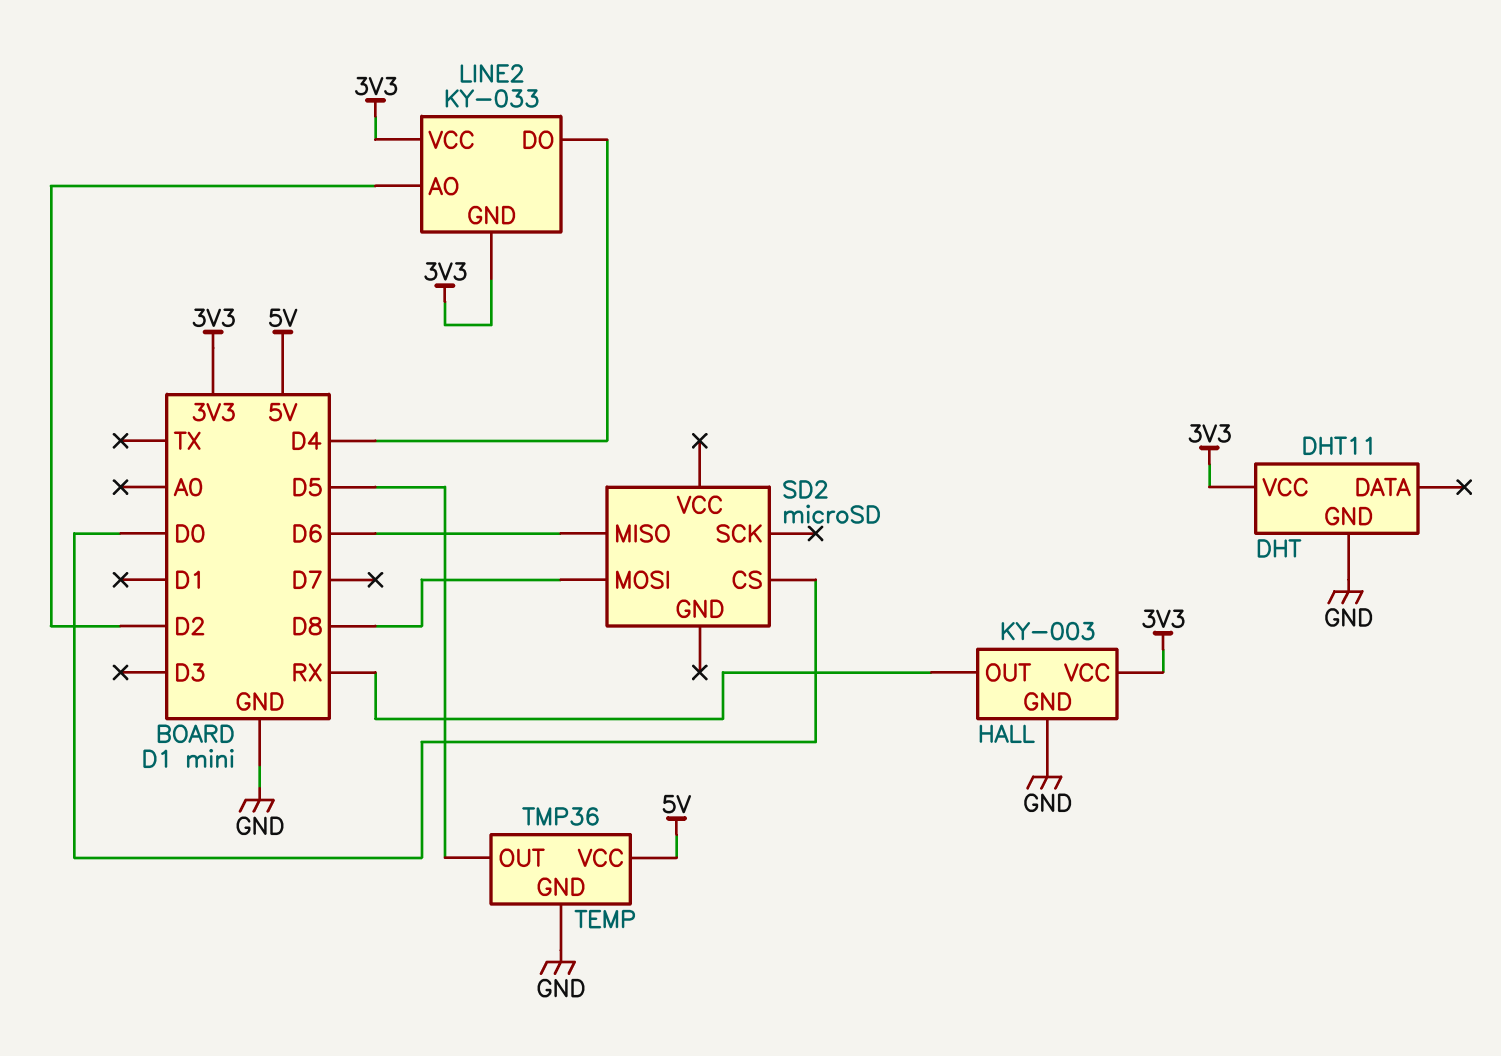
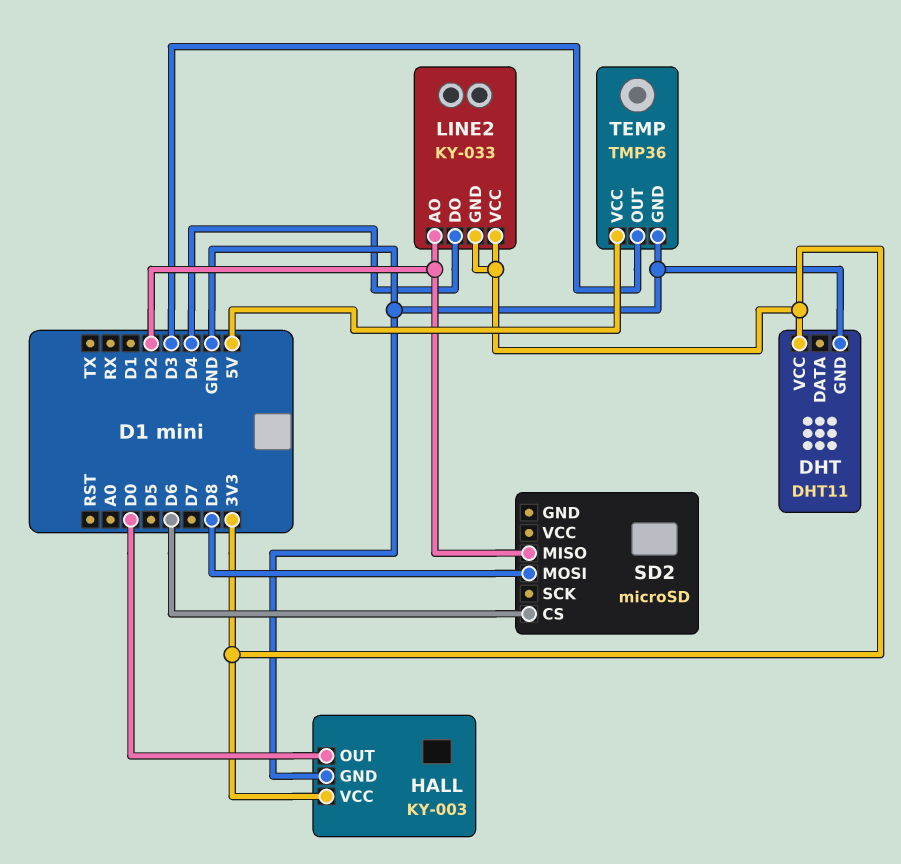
HALL pin OUT: RX -> D0
SD2 pin CS: D0 -> D6
SD2 pin MISO: D6 -> D2
TEMP pin OUT: D5 -> D3

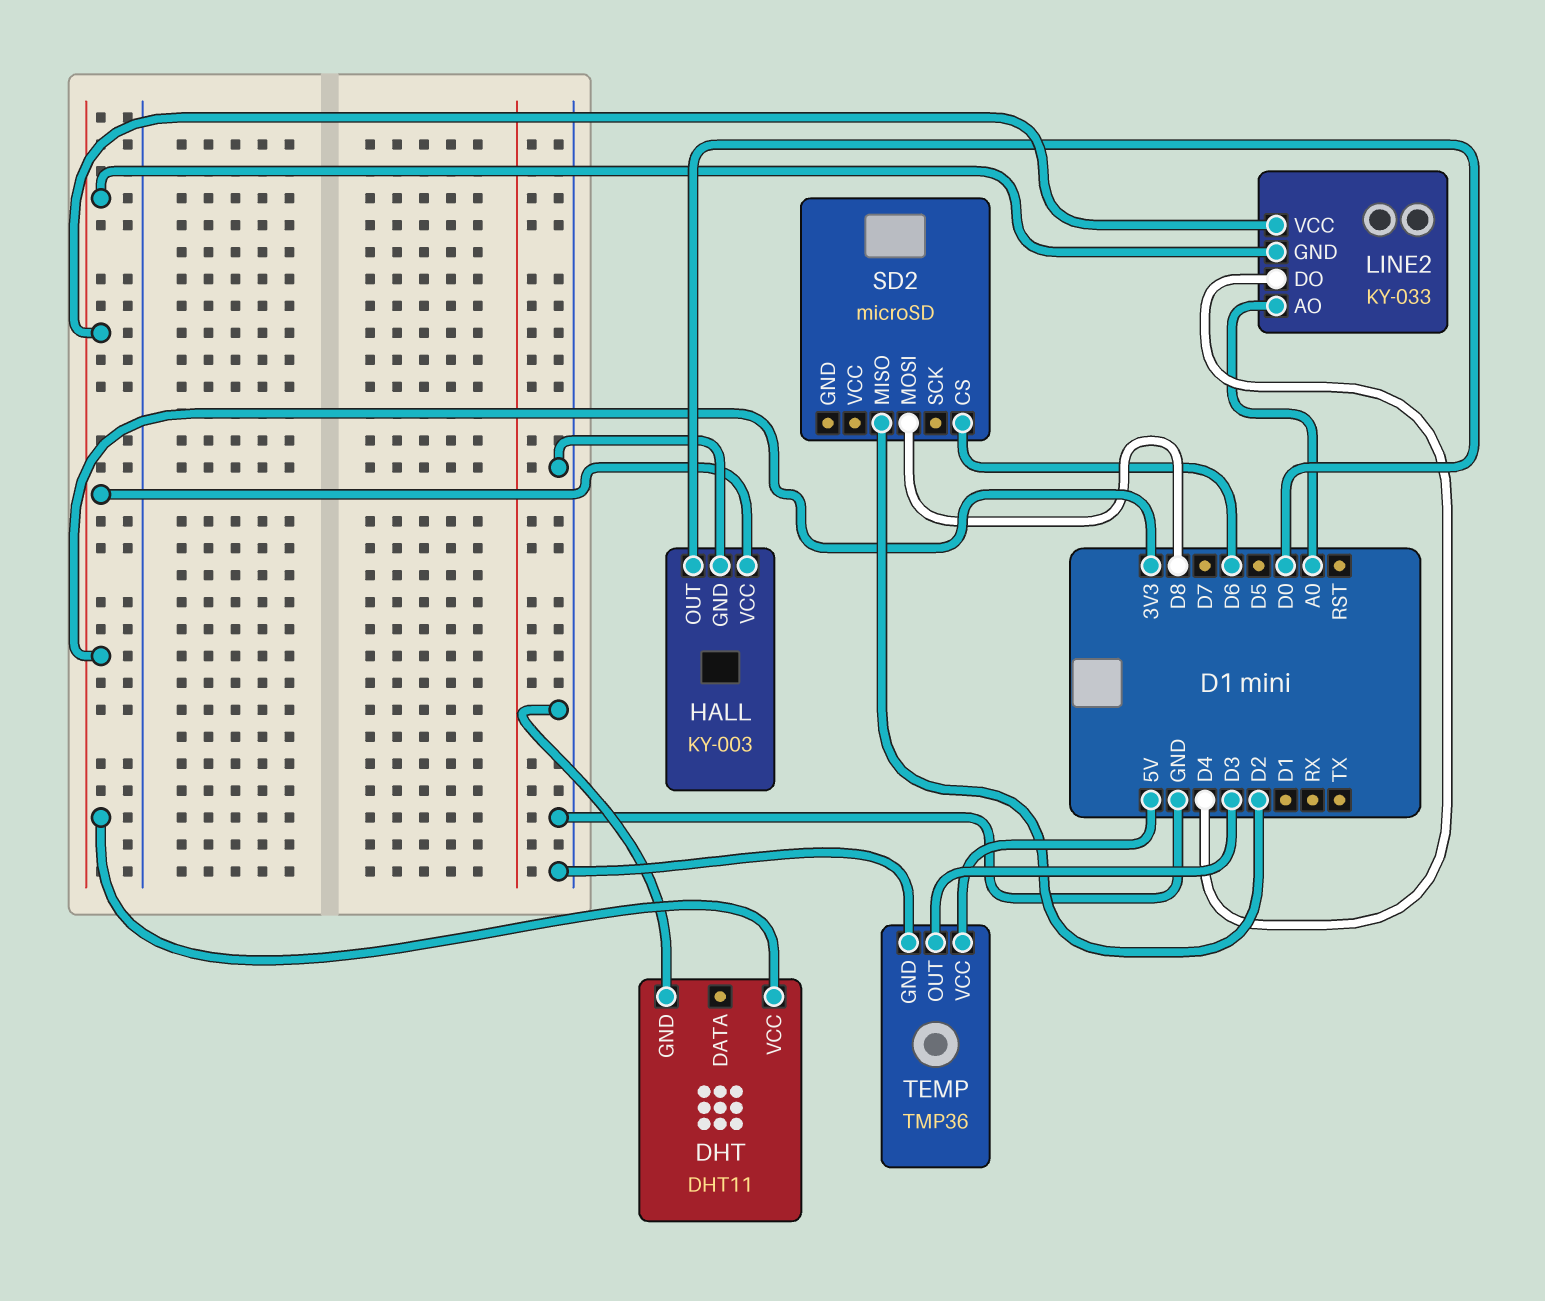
LINE2 pin AO: D2 -> A0

